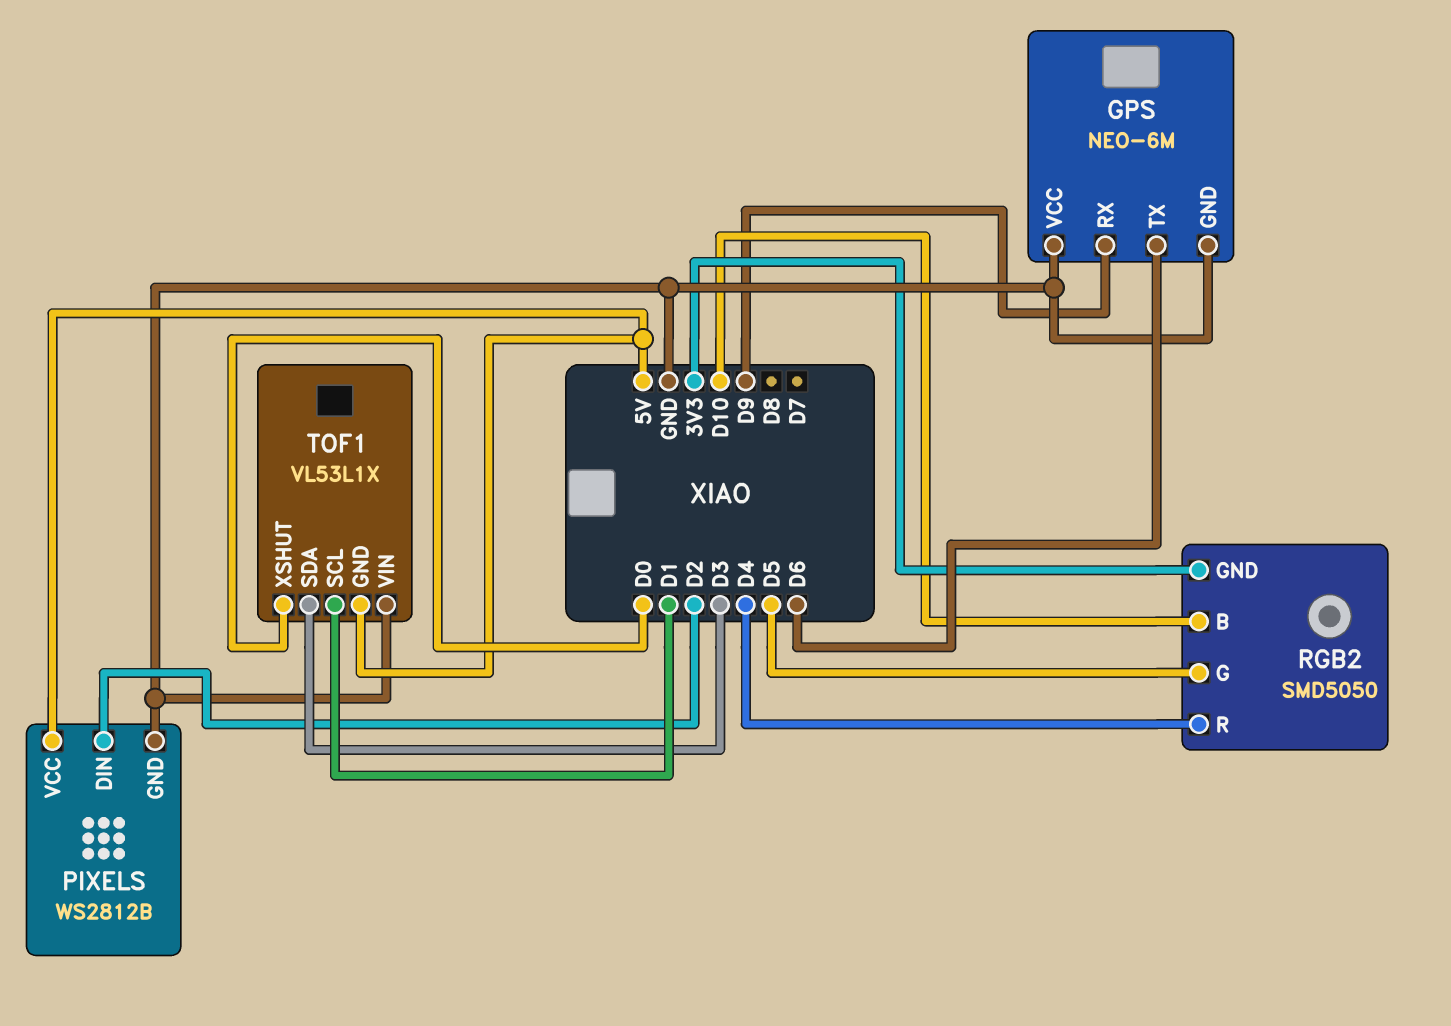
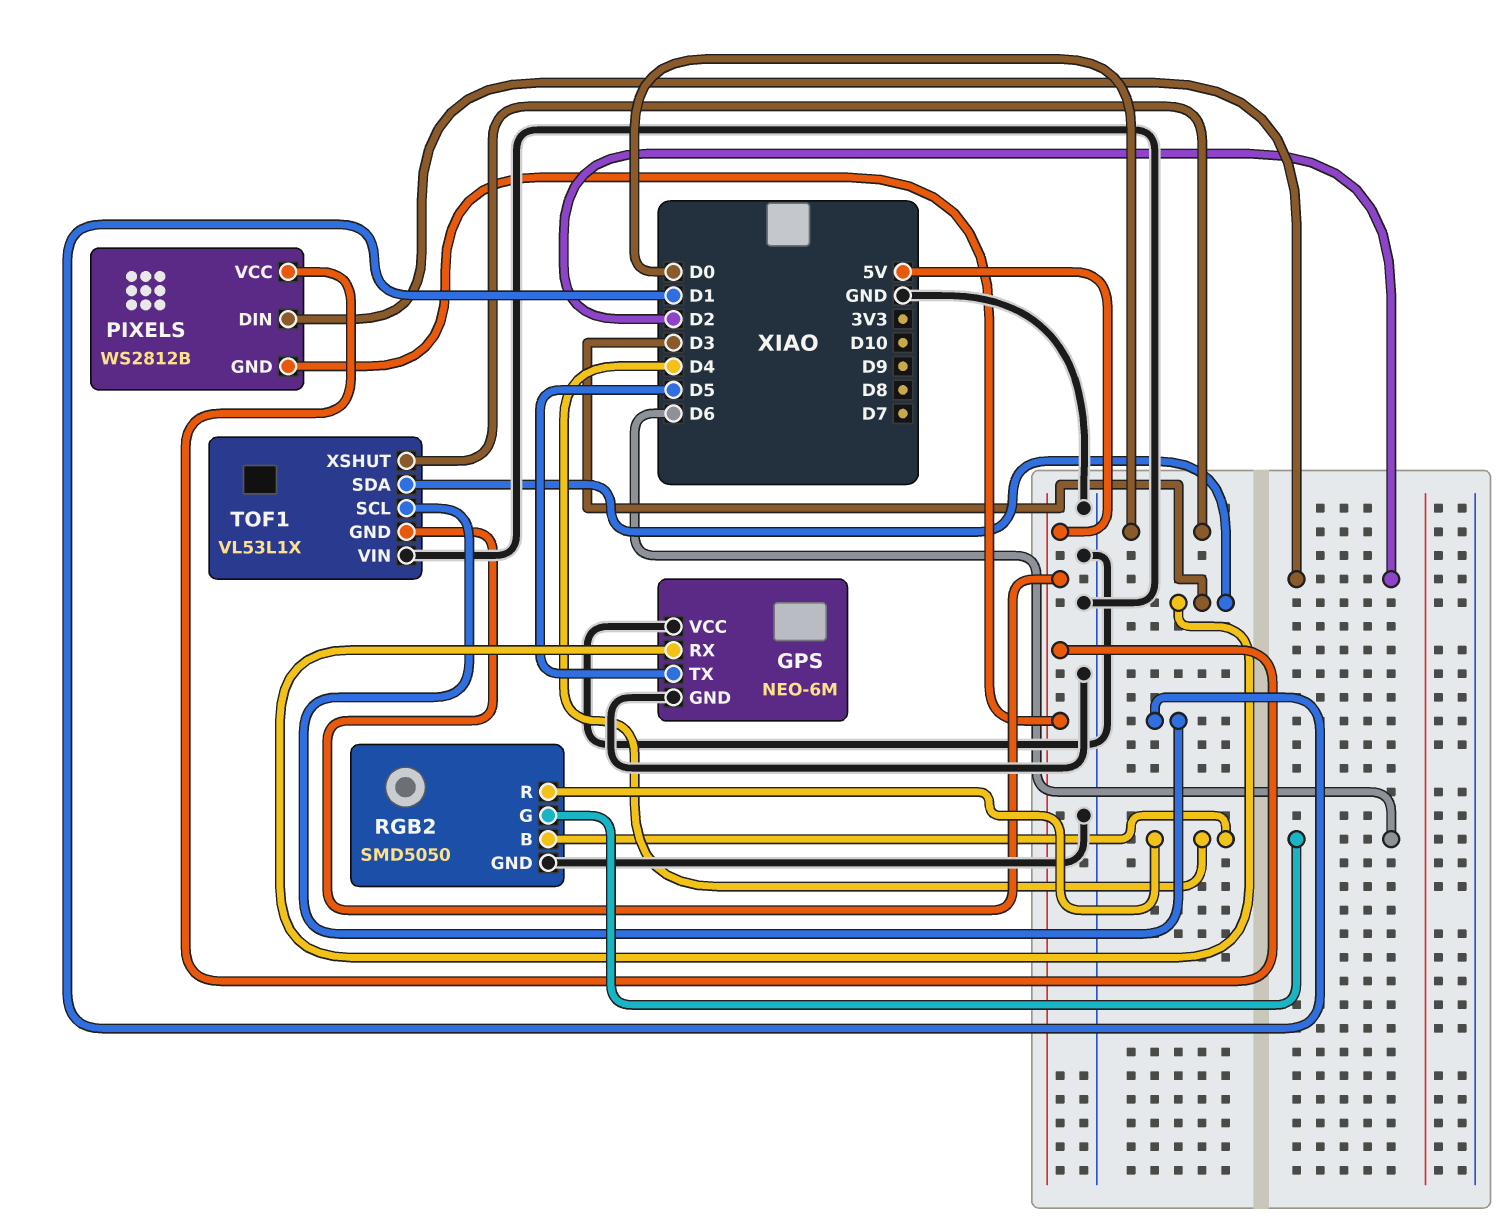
GPS pin RX: D9 -> D3
GPS pin TX: D6 -> D5
PIXELS pin GND: GND -> 5V
RGB2 pin B: D10 -> D4
RGB2 pin G: D5 -> D6
RGB2 pin GND: 3V3 -> GND

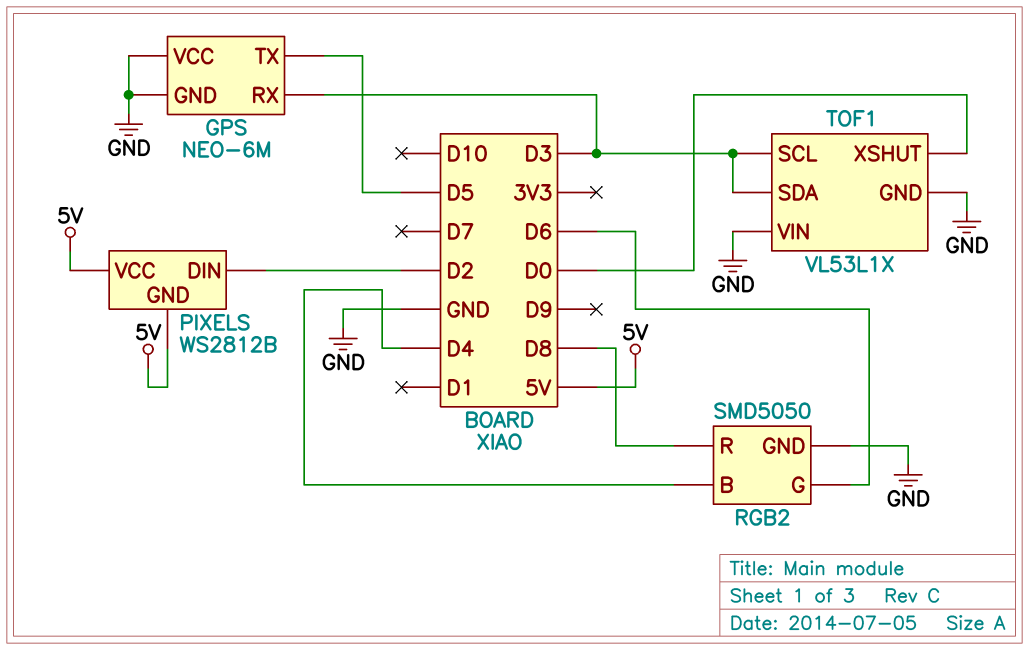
RGB2 pin R: D4 -> D8
TOF1 pin GND: 5V -> GND
TOF1 pin SCL: D1 -> D3

